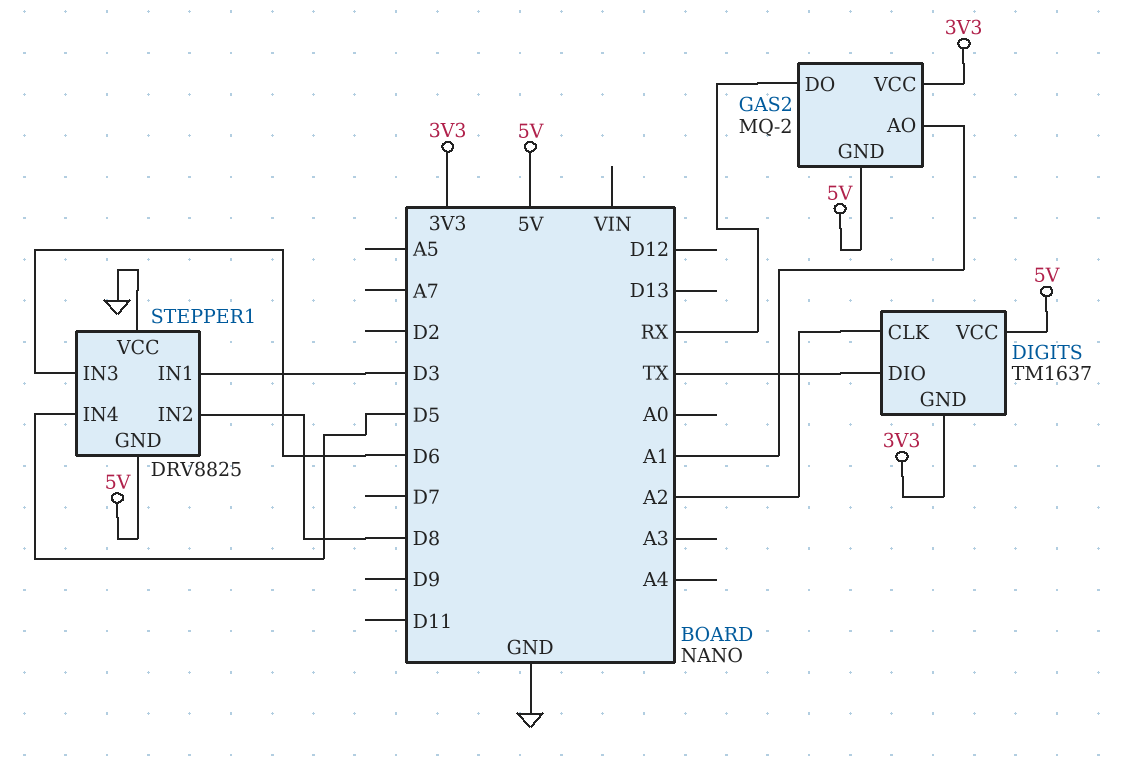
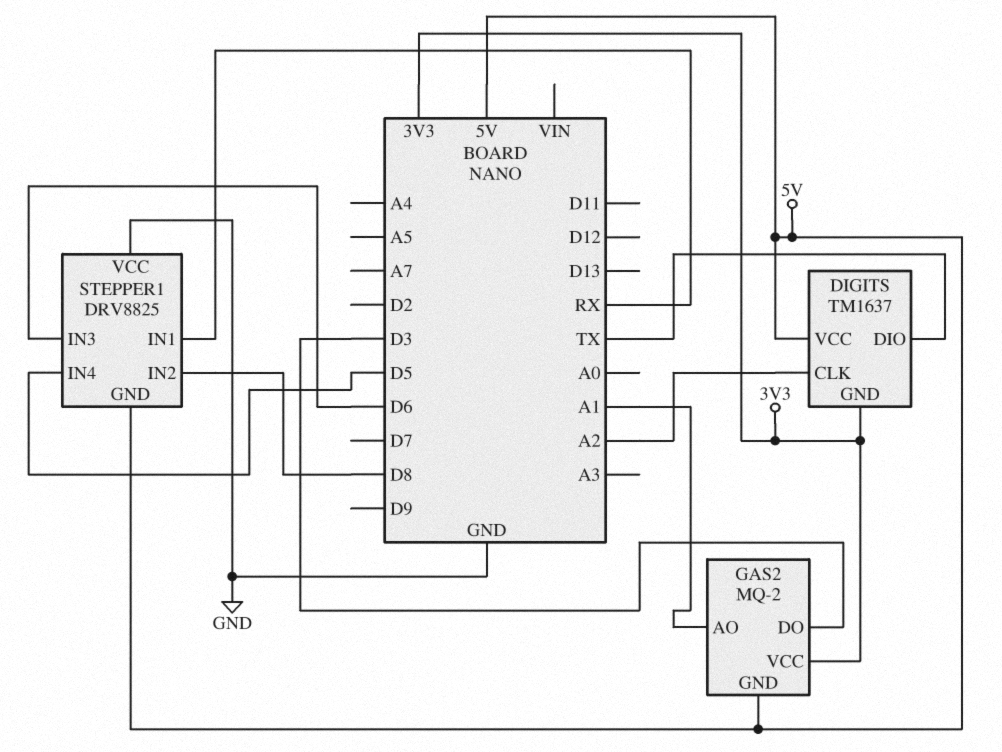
GAS2 pin DO: RX -> D3
STEPPER1 pin IN1: D3 -> RX

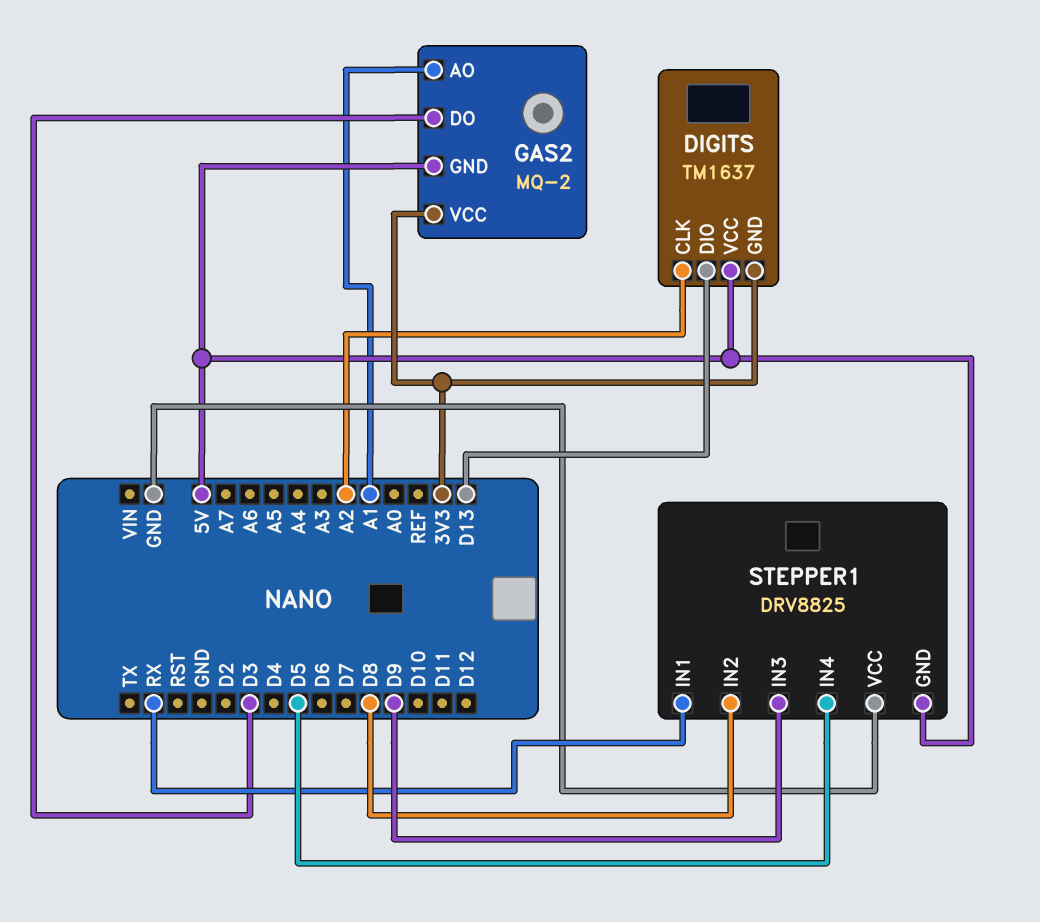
DIGITS pin DIO: TX -> D13
STEPPER1 pin IN3: D6 -> D9

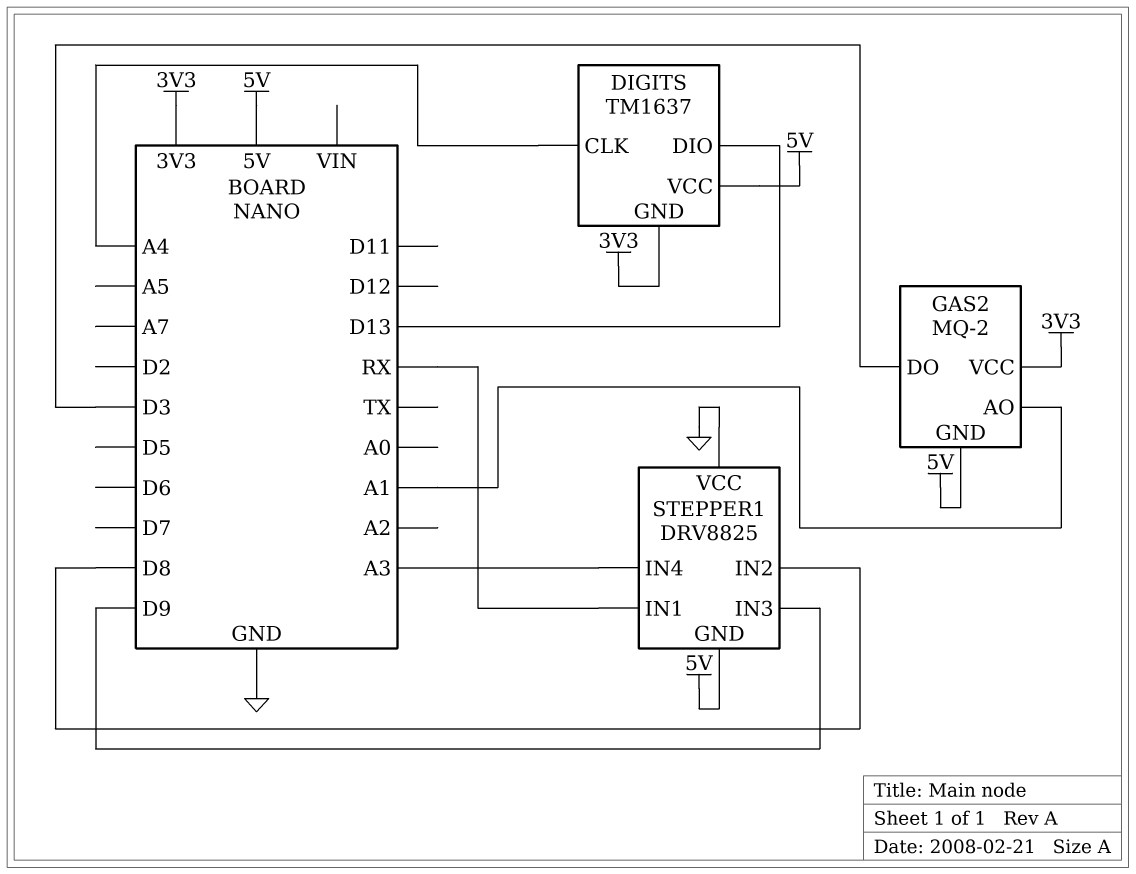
DIGITS pin CLK: A2 -> A4
STEPPER1 pin IN4: D5 -> A3

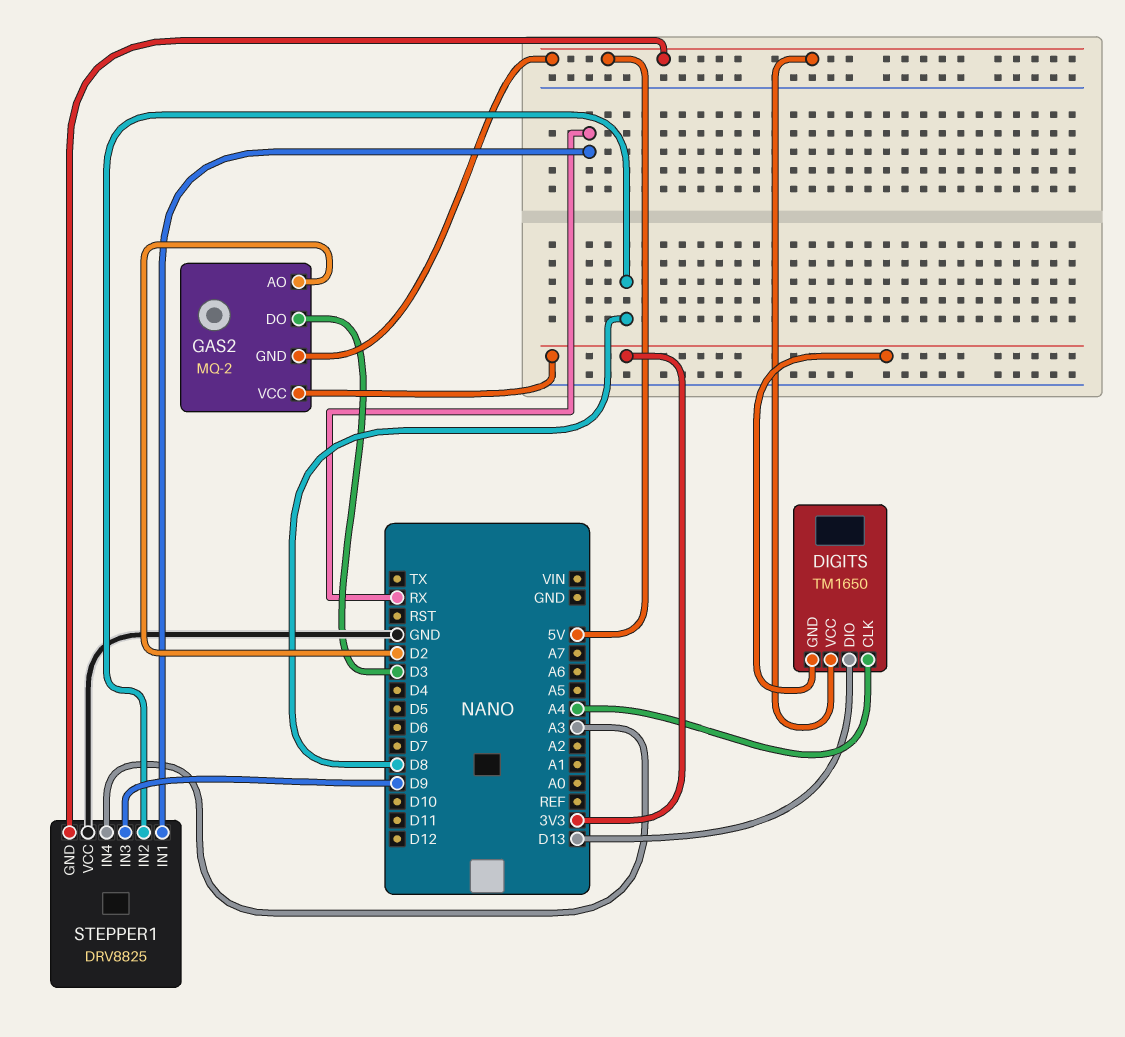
DIGITS: TM1637 -> TM1650
GAS2 pin AO: A1 -> D2

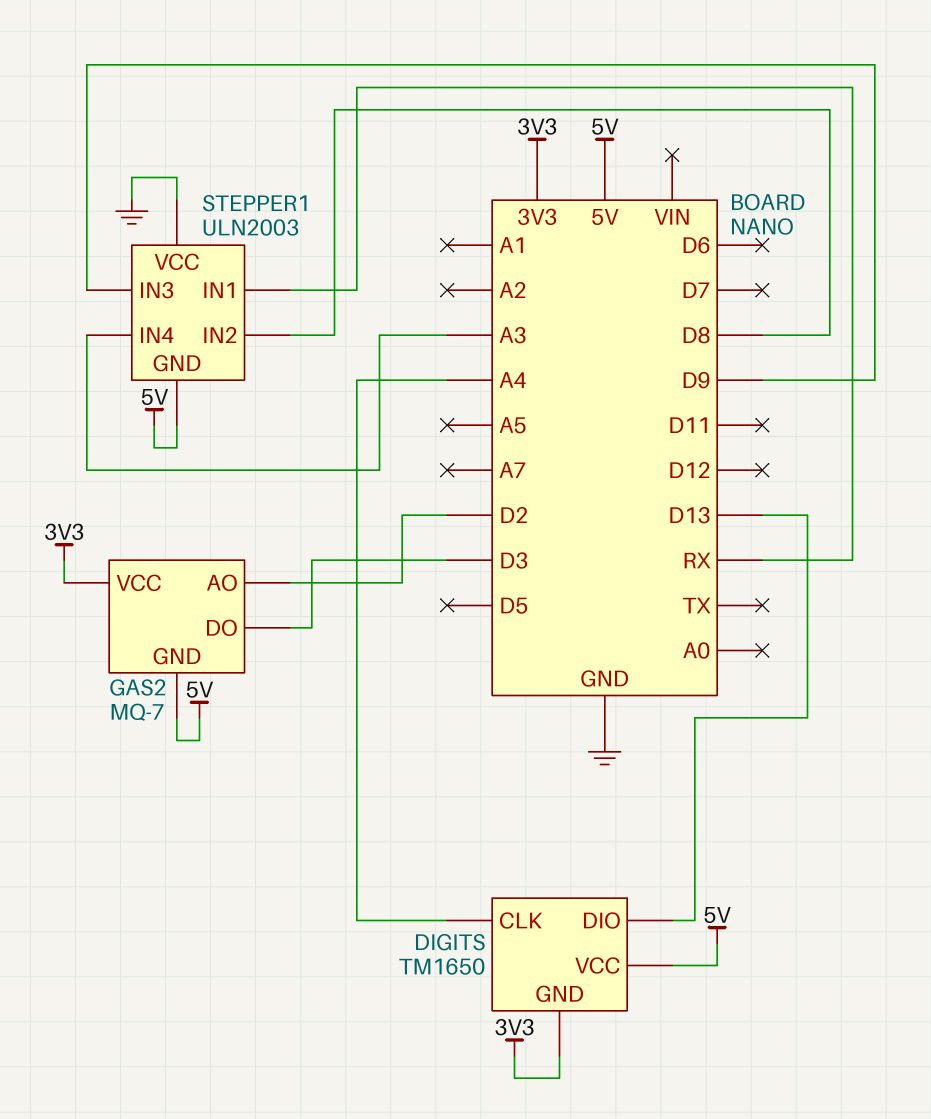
GAS2: MQ-2 -> MQ-7
STEPPER1: DRV8825 -> ULN2003

